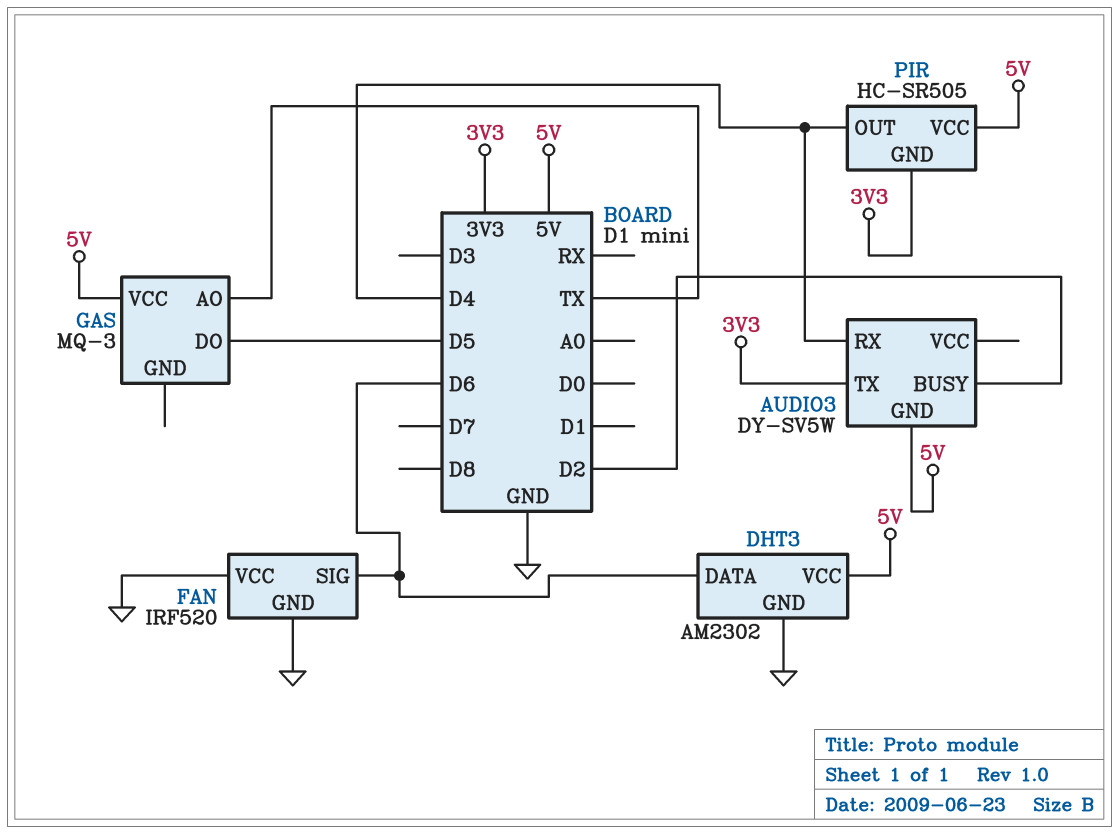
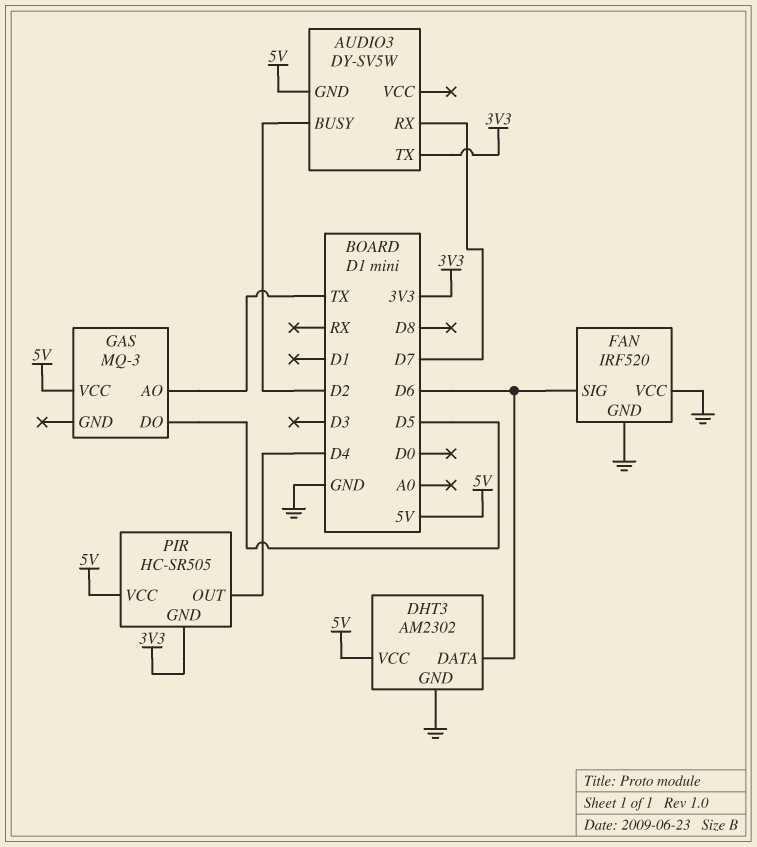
AUDIO3 pin RX: D4 -> D7

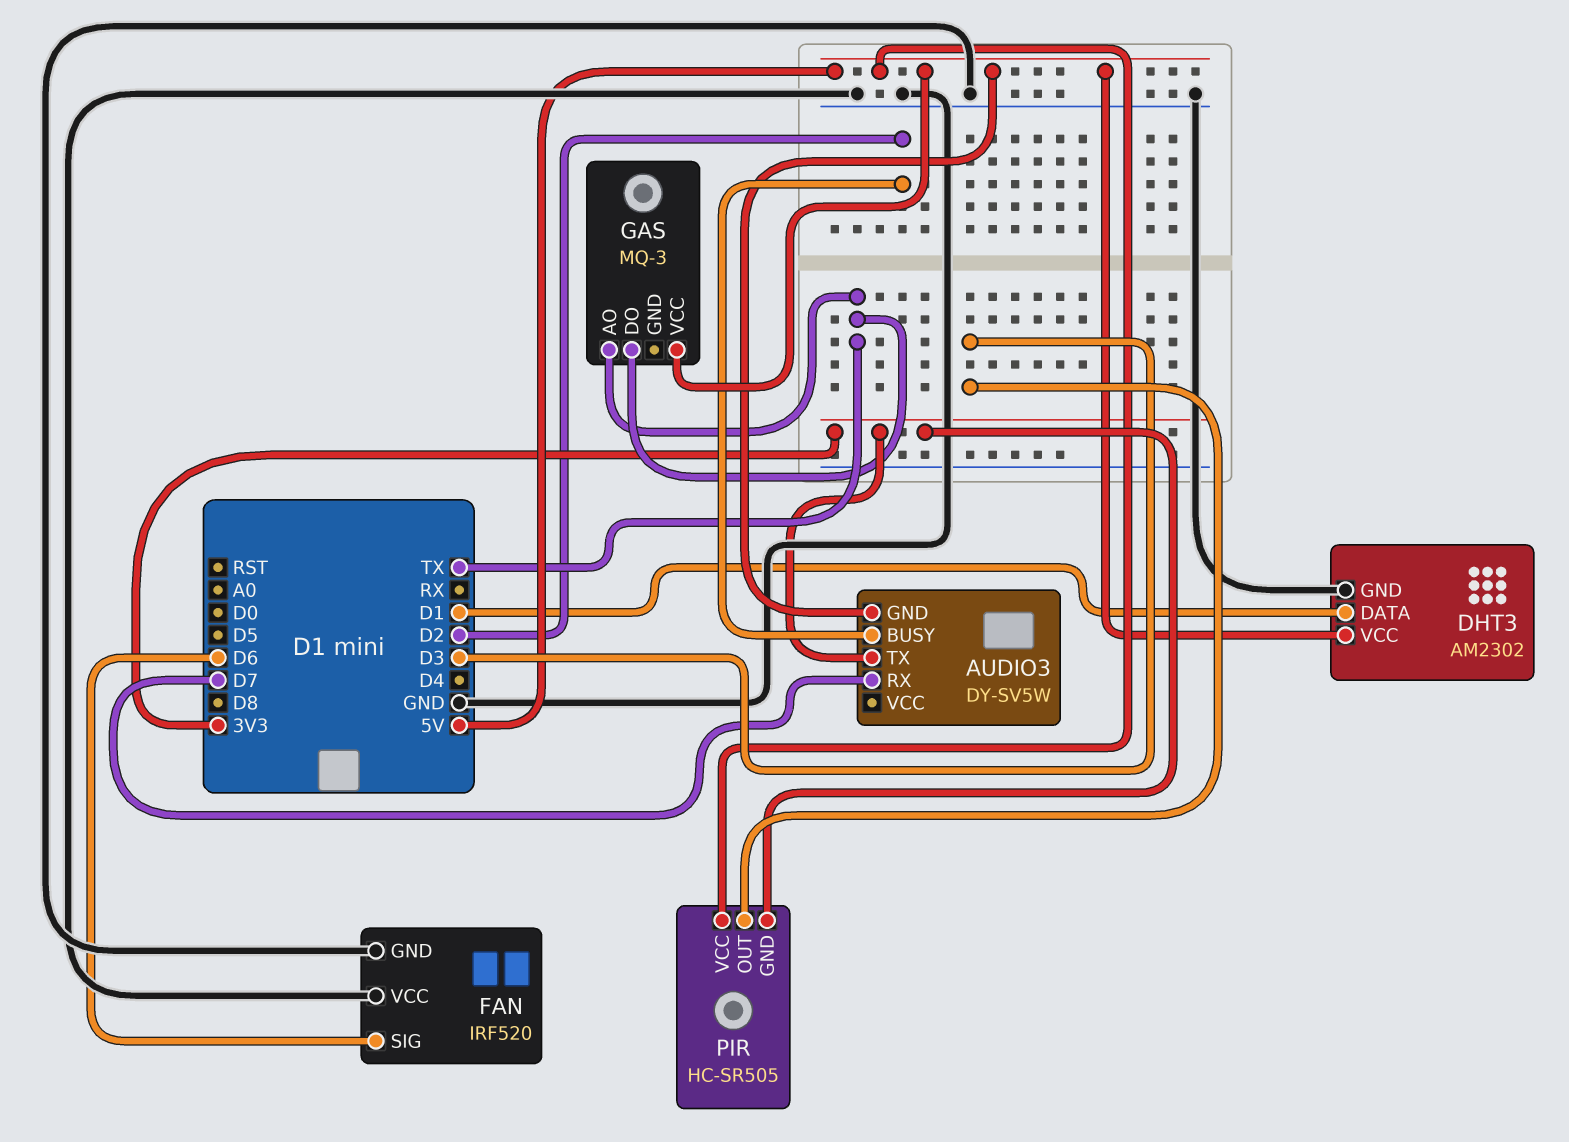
DHT3 pin DATA: D6 -> D1
GAS pin DO: D5 -> TX
PIR pin OUT: D4 -> D3

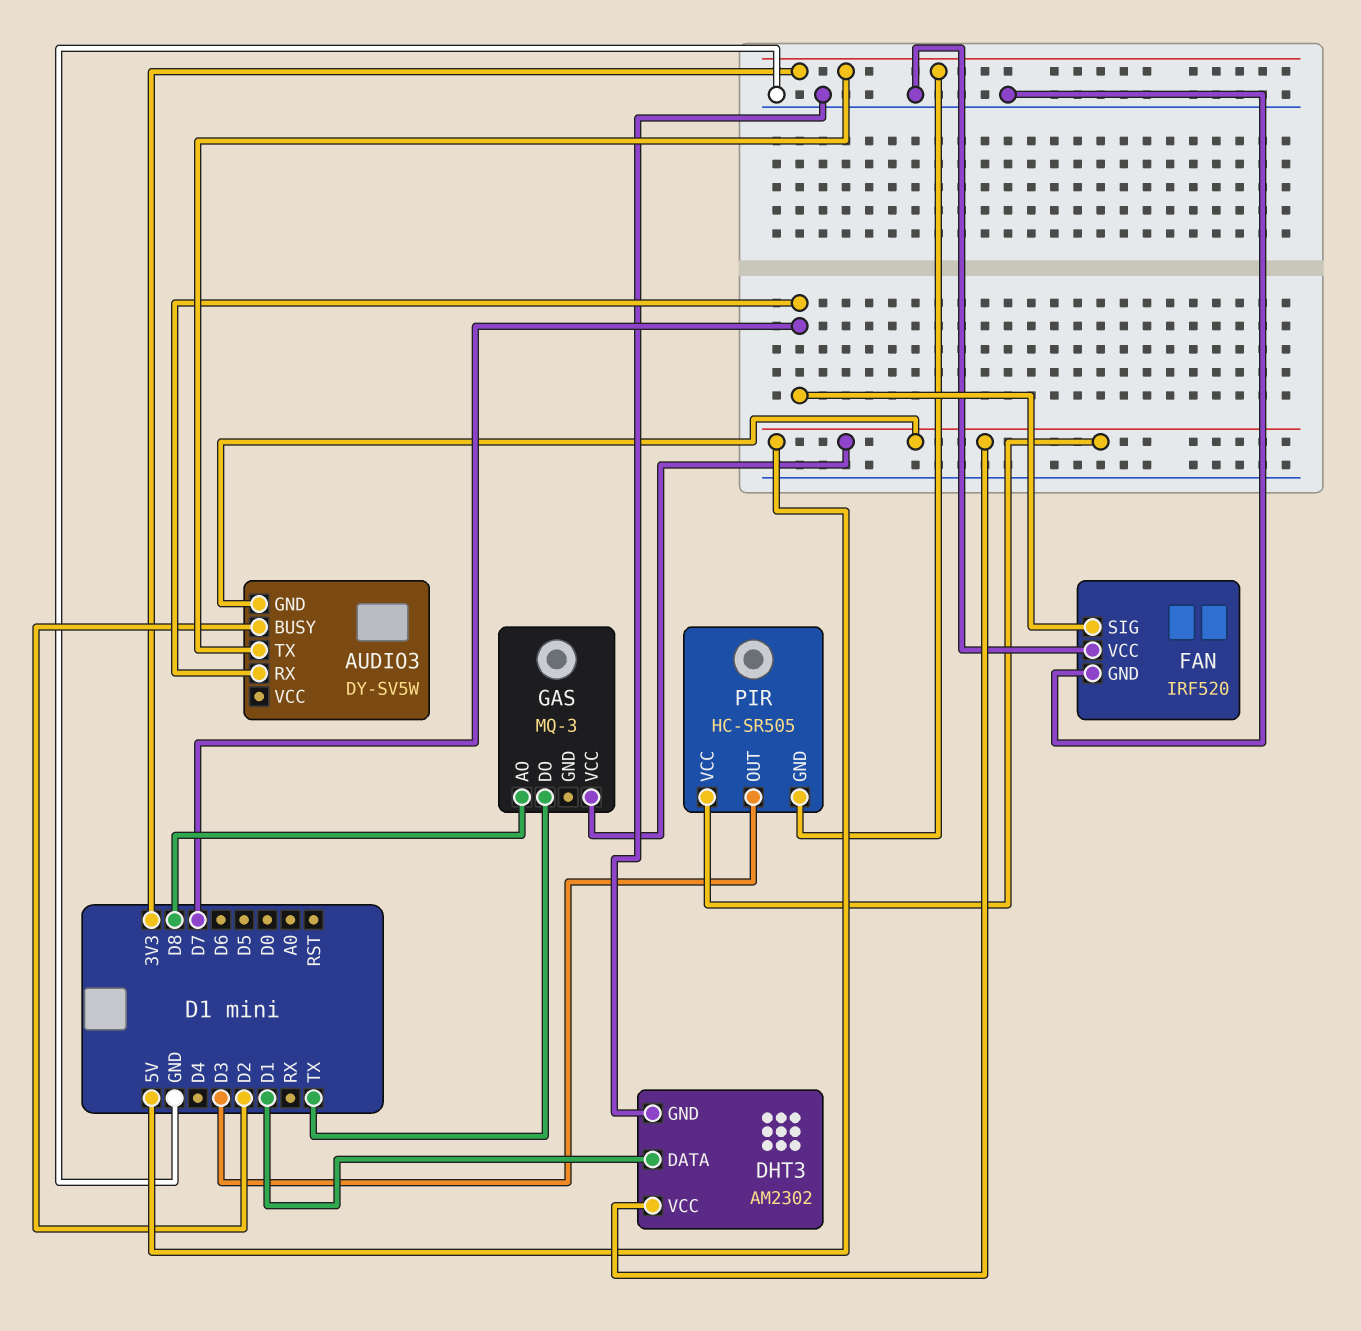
FAN pin SIG: D6 -> D7
GAS pin AO: TX -> D8

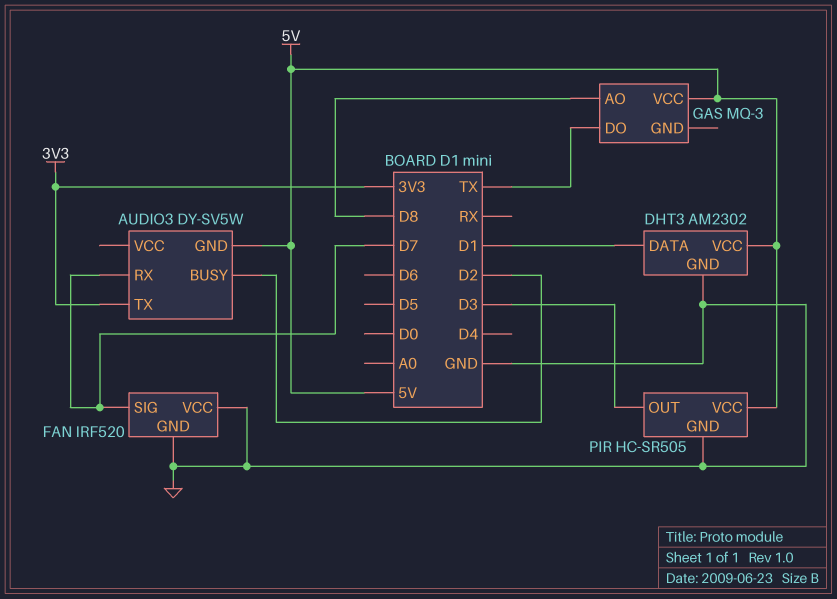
PIR pin GND: 3V3 -> GND

